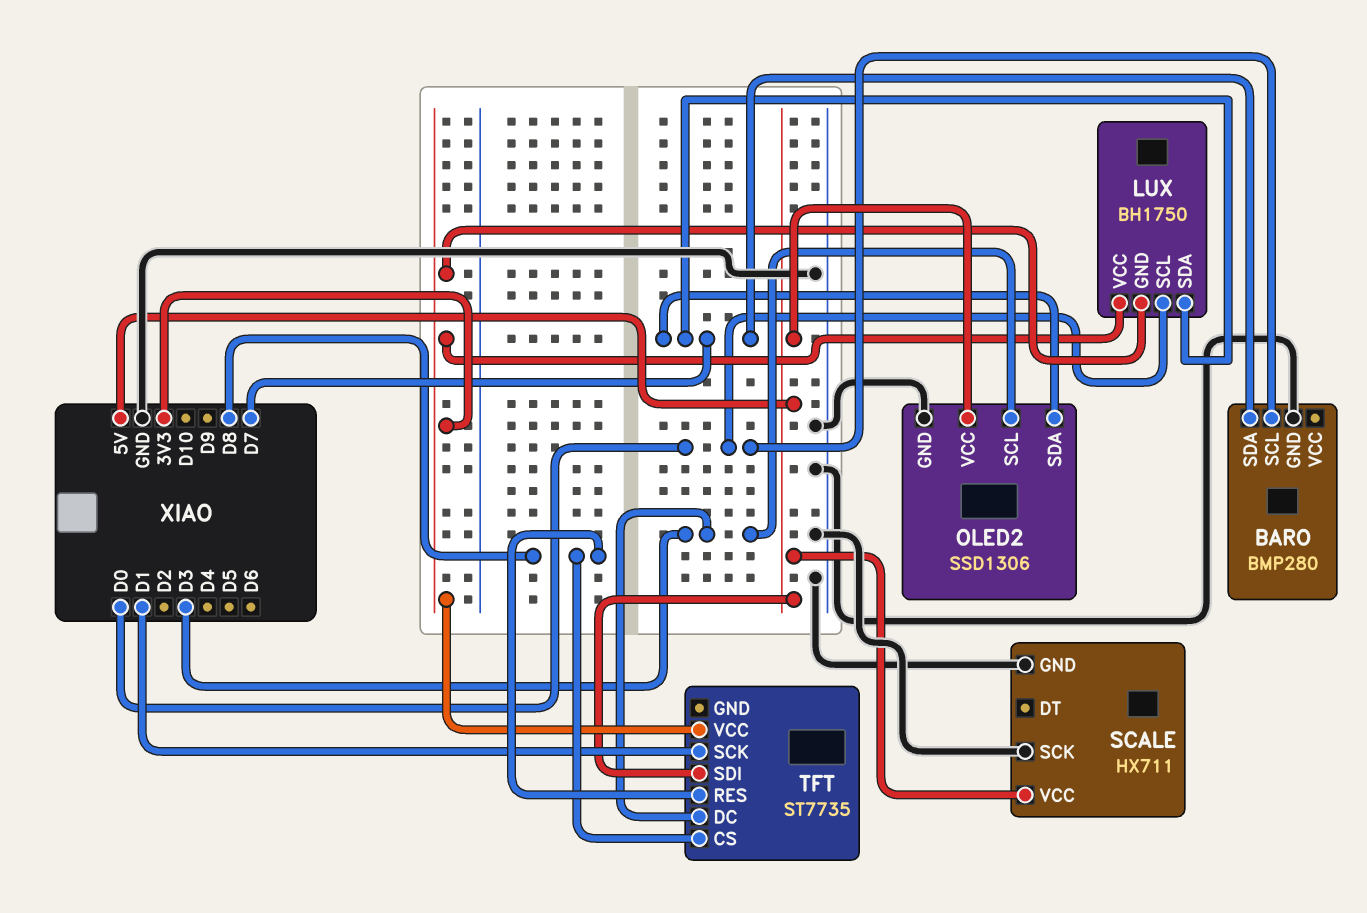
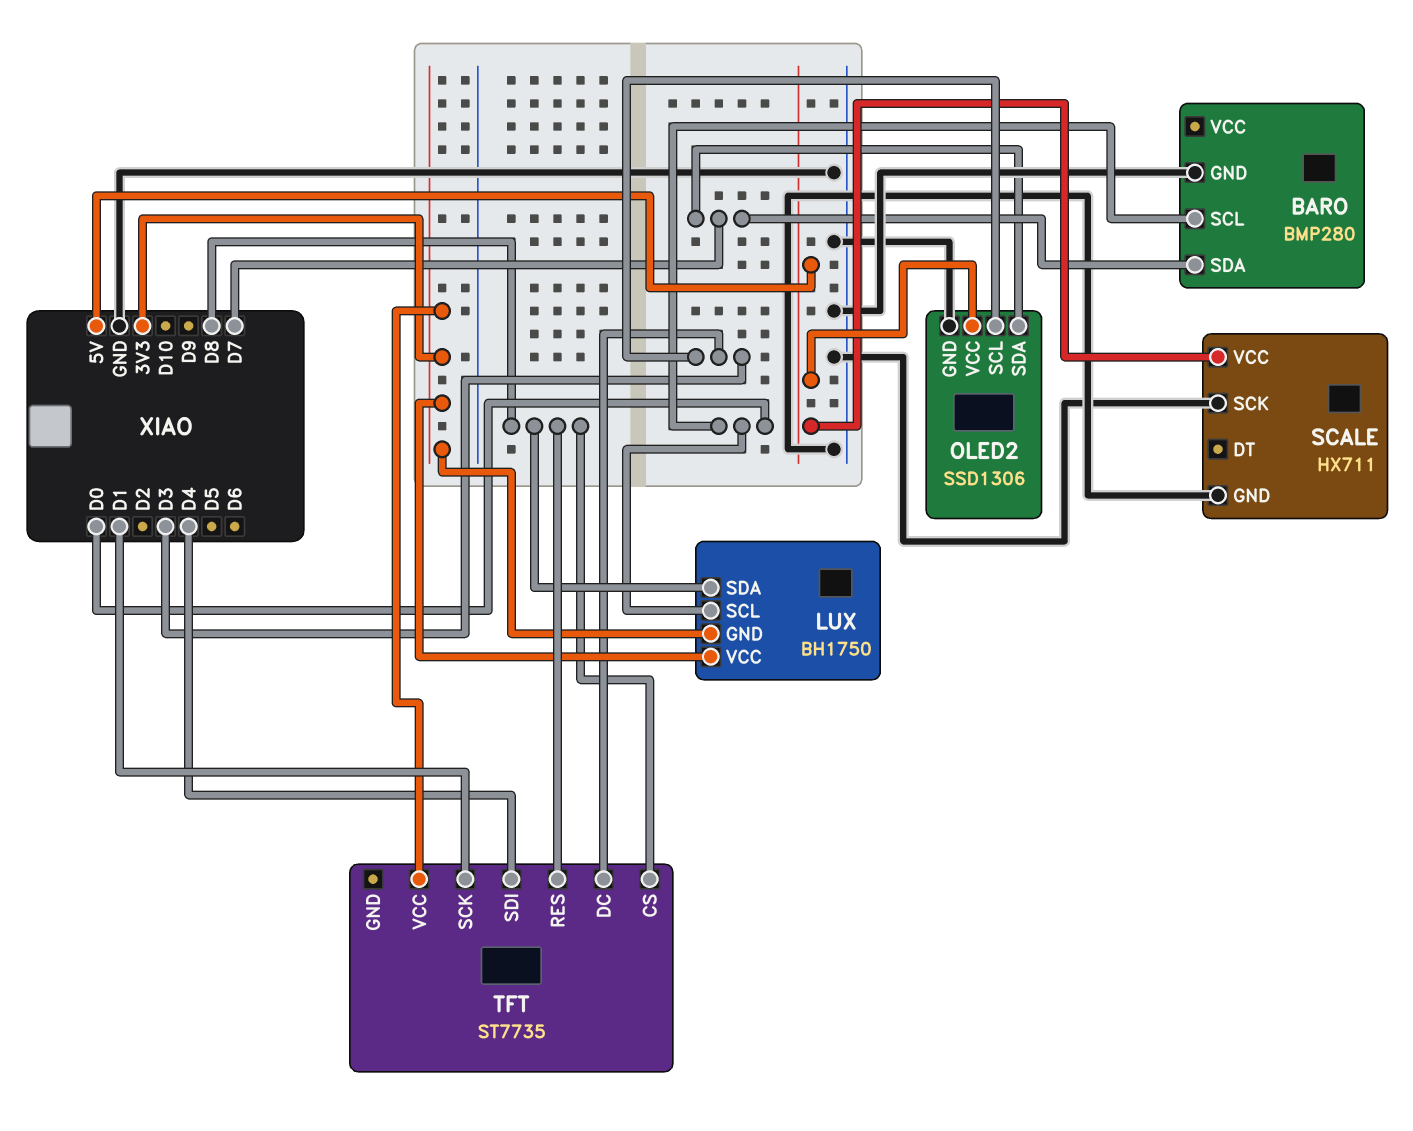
LUX pin SDA: D7 -> D8
TFT pin SDI: 5V -> D4

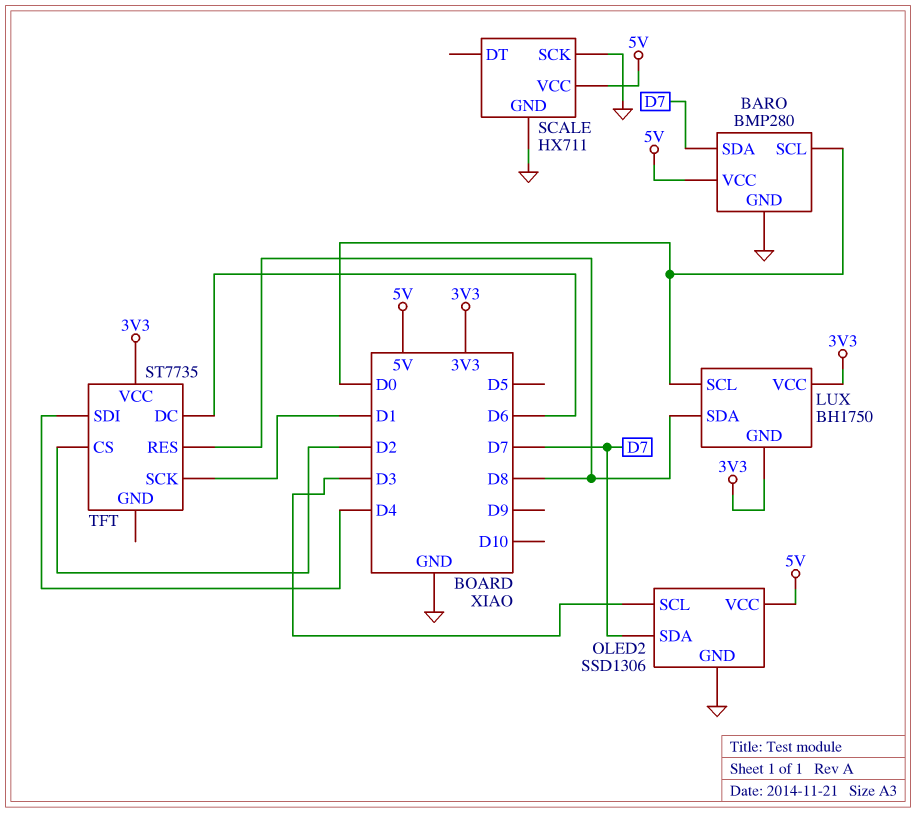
BARO pin VCC: none -> 5V
TFT pin CS: D8 -> D2
TFT pin DC: D3 -> D6

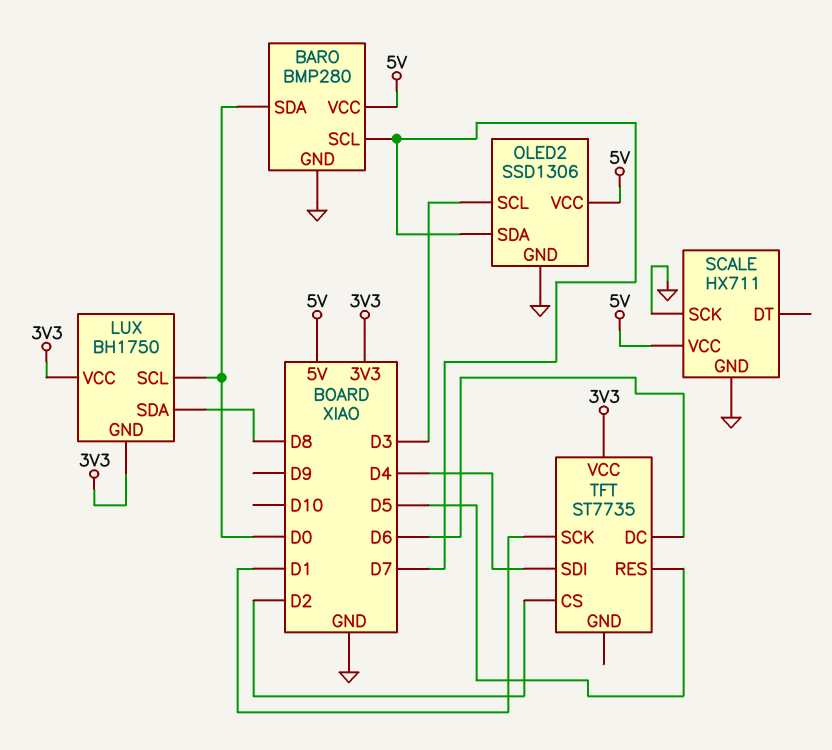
BARO pin SCL: D0 -> D7
BARO pin SDA: D7 -> D0
TFT pin RES: D8 -> D5

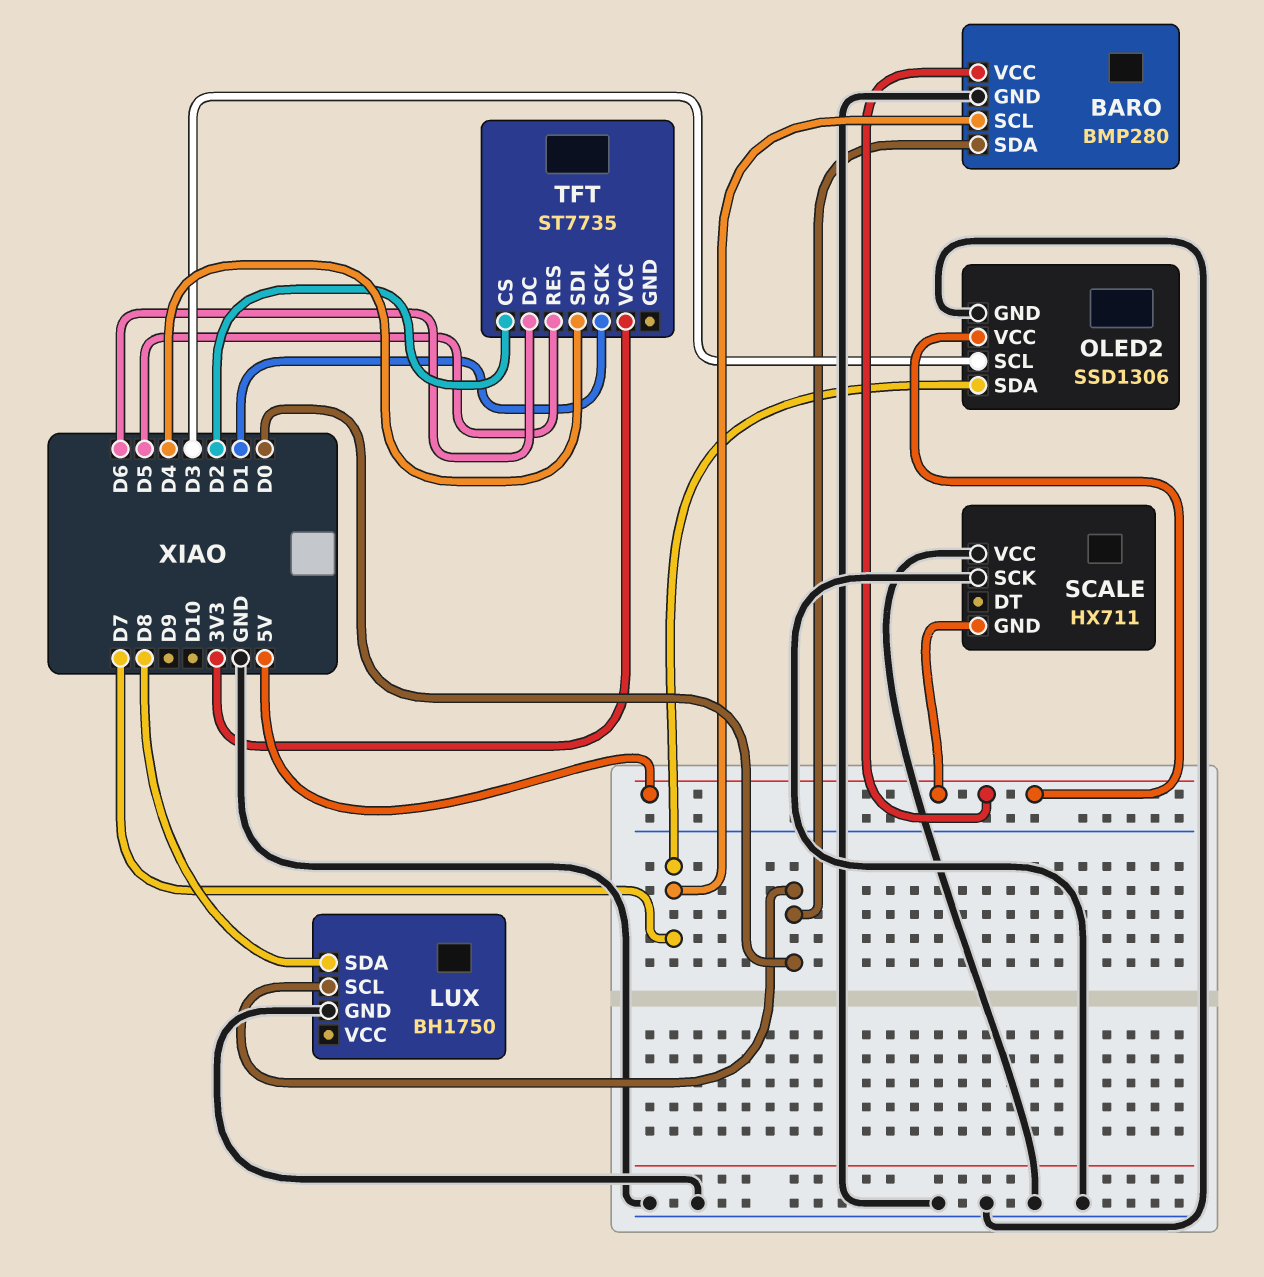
LUX pin GND: 3V3 -> GND
LUX pin VCC: 3V3 -> none
SCALE pin GND: GND -> 5V
SCALE pin VCC: 5V -> GND

